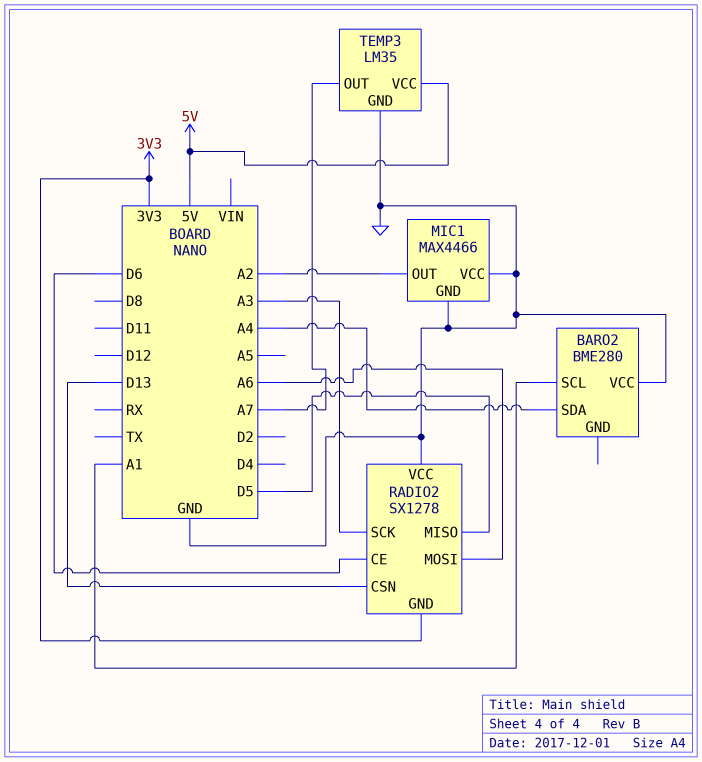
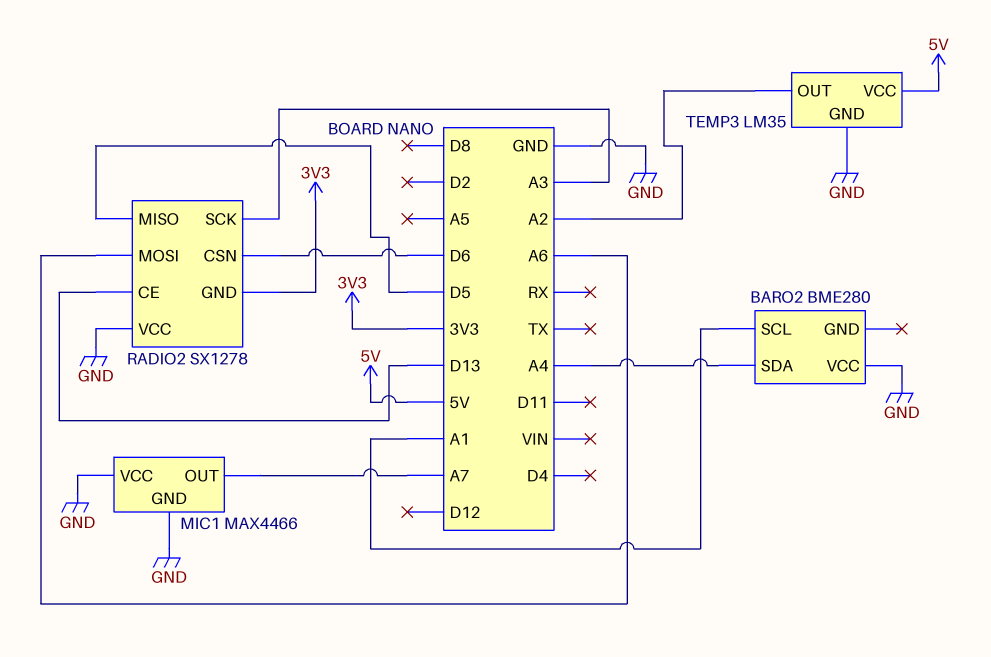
MIC1 pin OUT: A2 -> A7
RADIO2 pin CE: D6 -> D13
RADIO2 pin CSN: D13 -> D6
TEMP3 pin OUT: A7 -> A2

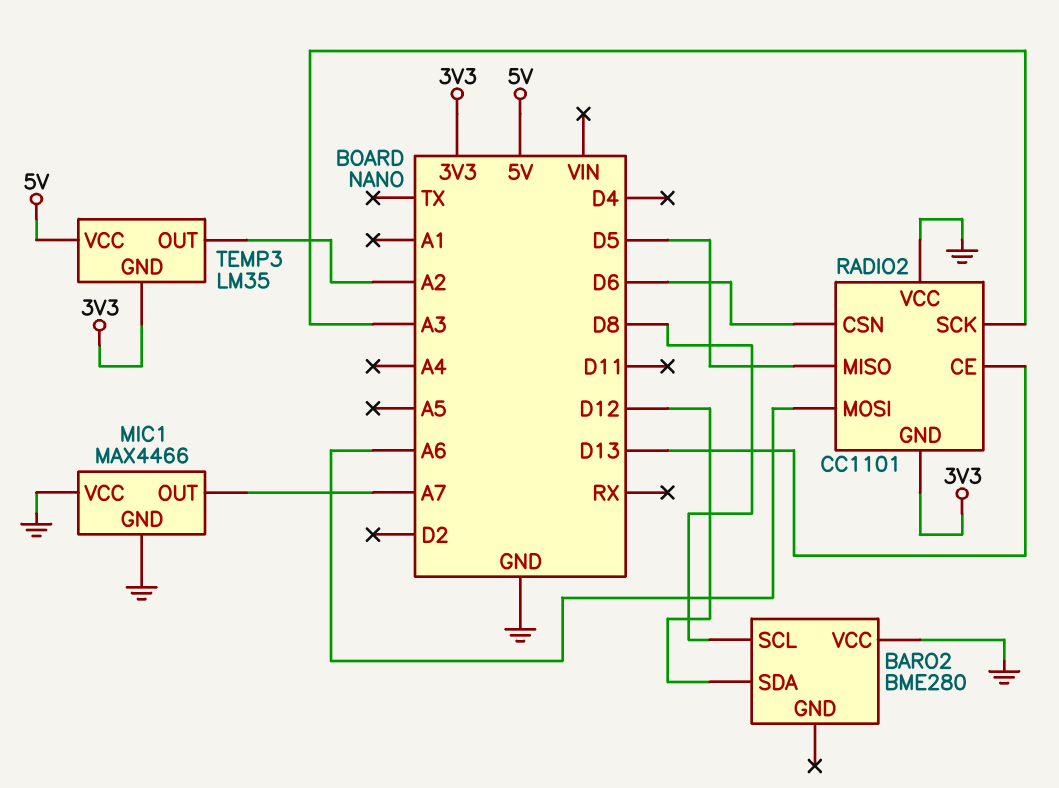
BARO2 pin SCL: A1 -> D8
BARO2 pin SDA: A4 -> D12
RADIO2: SX1278 -> CC1101
TEMP3 pin GND: GND -> 3V3

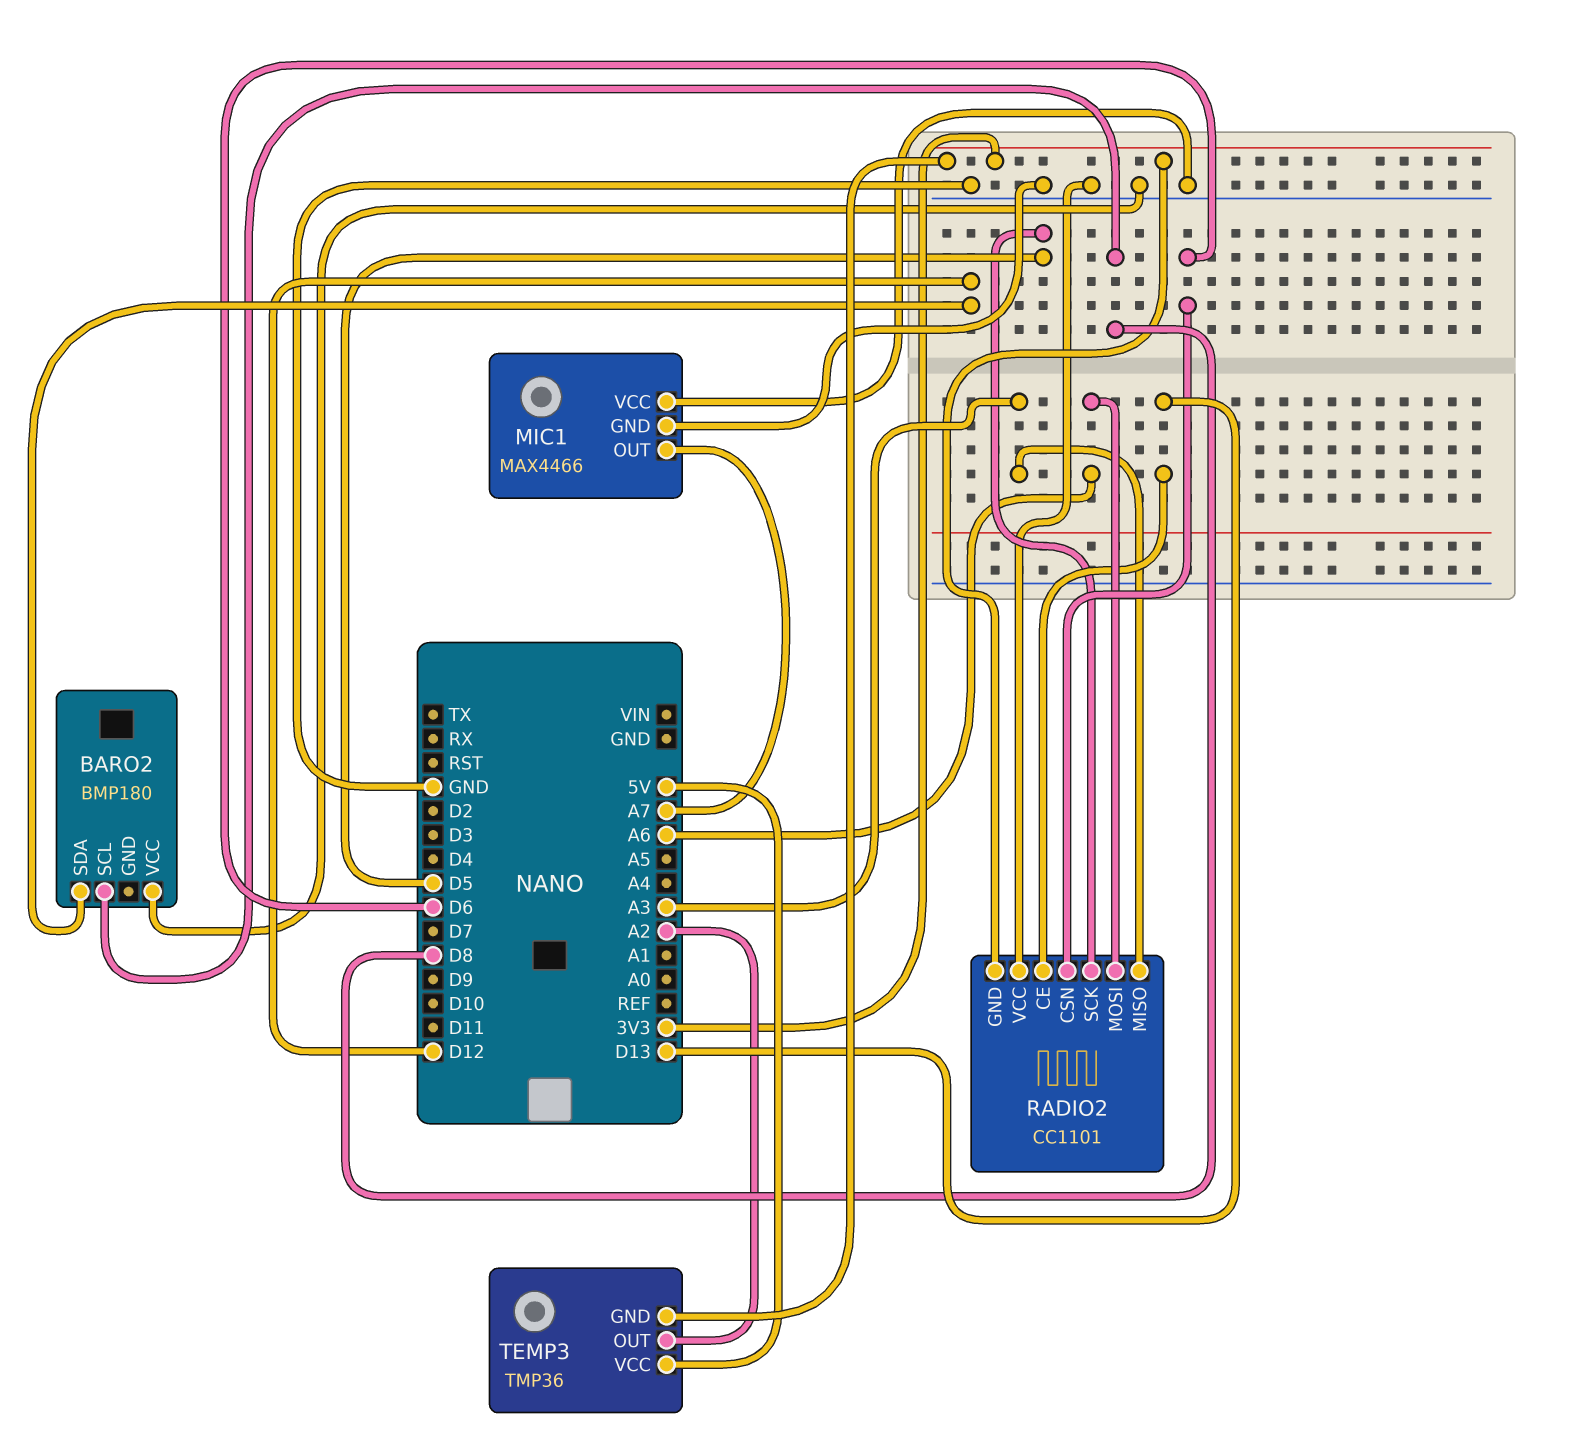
BARO2: BME280 -> BMP180
RADIO2 pin MISO: D5 -> A3
RADIO2 pin SCK: A3 -> D5
TEMP3: LM35 -> TMP36

